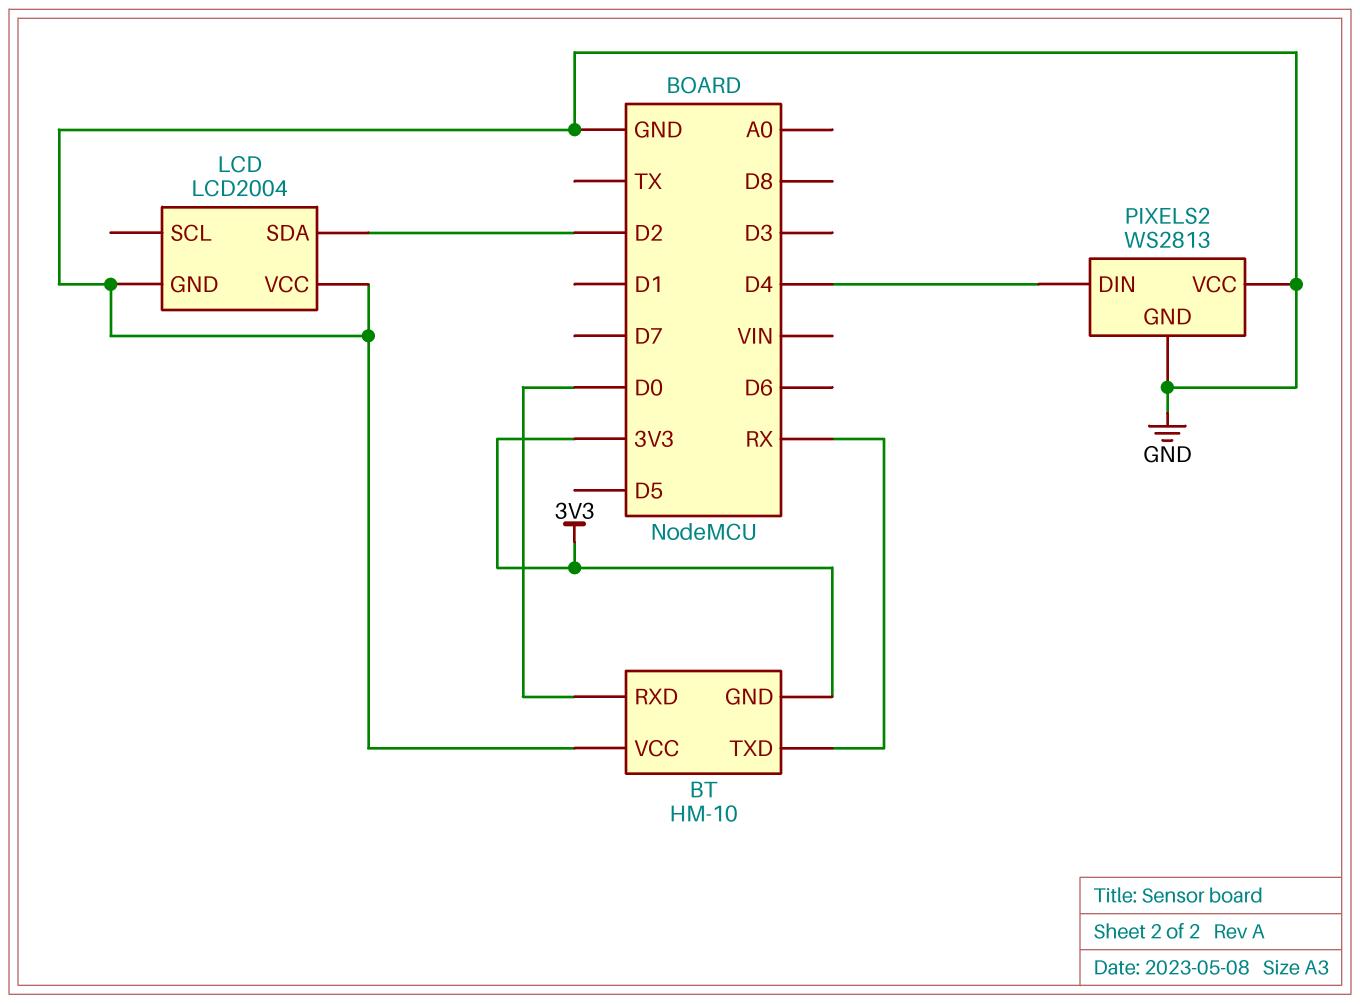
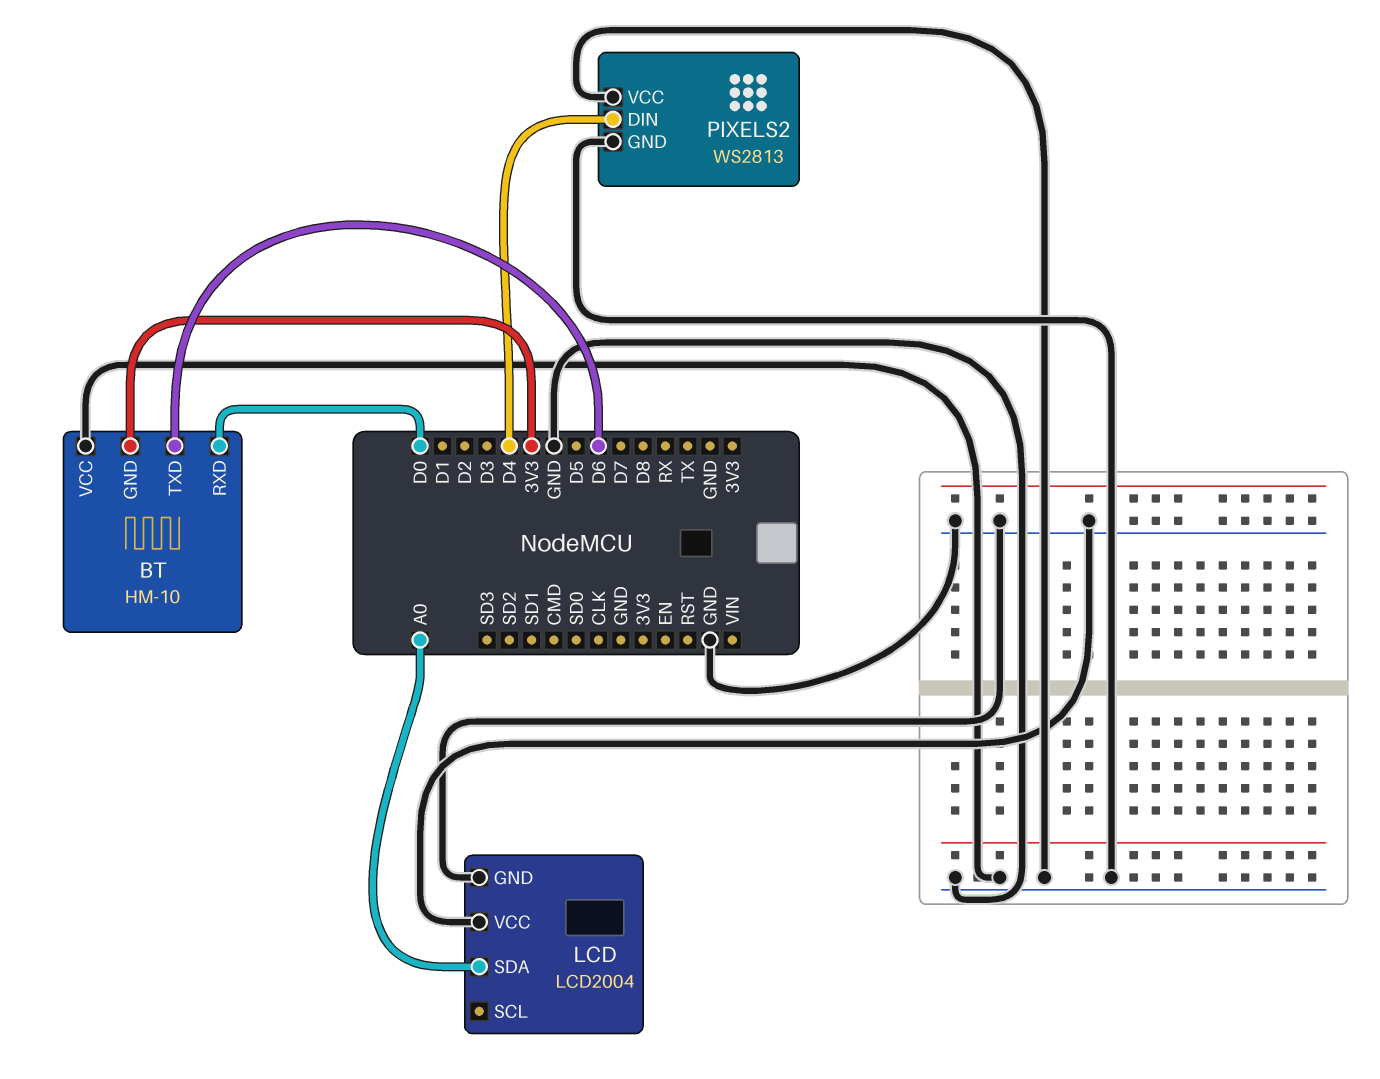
BT pin TXD: RX -> D6
LCD pin SDA: D2 -> A0

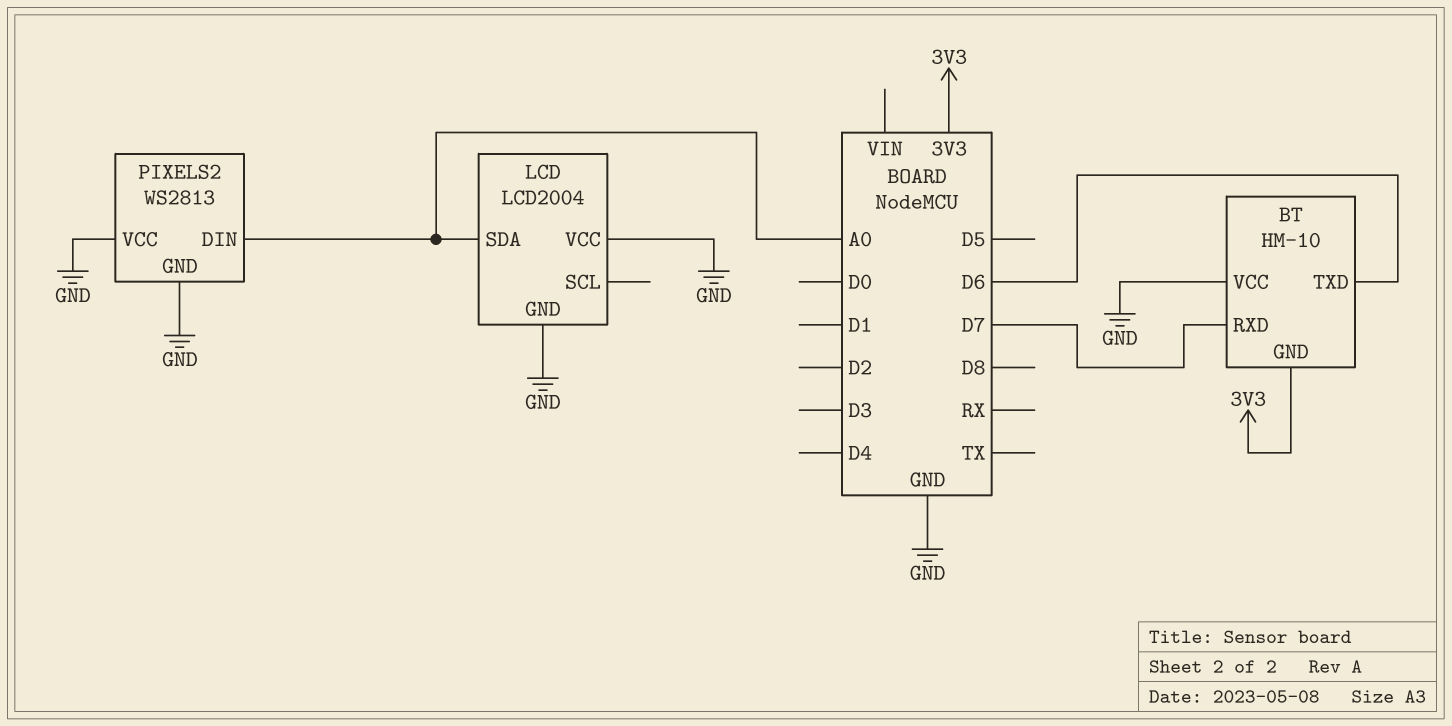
BT pin RXD: D0 -> D7
PIXELS2 pin DIN: D4 -> A0

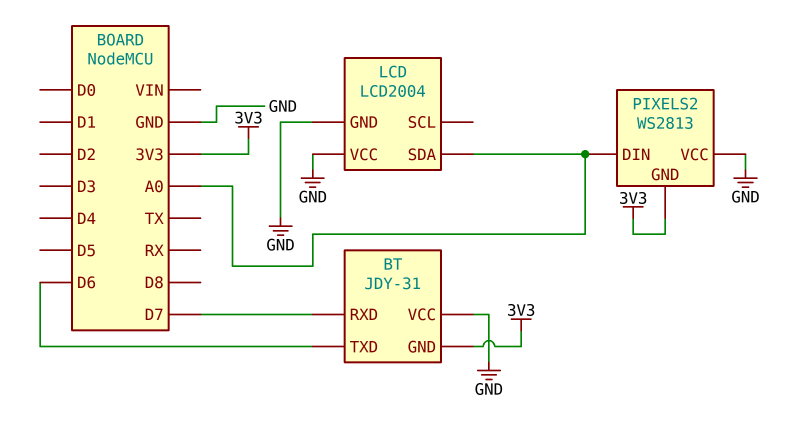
BT: HM-10 -> JDY-31
PIXELS2 pin GND: GND -> 3V3

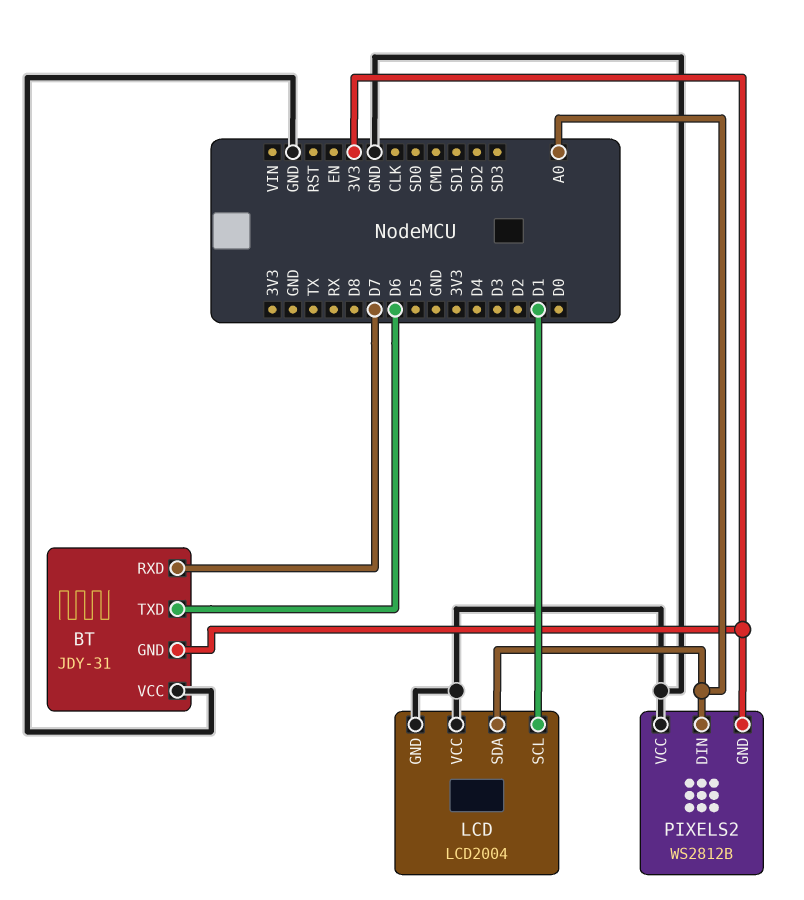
LCD pin SCL: none -> D1
PIXELS2: WS2813 -> WS2812B

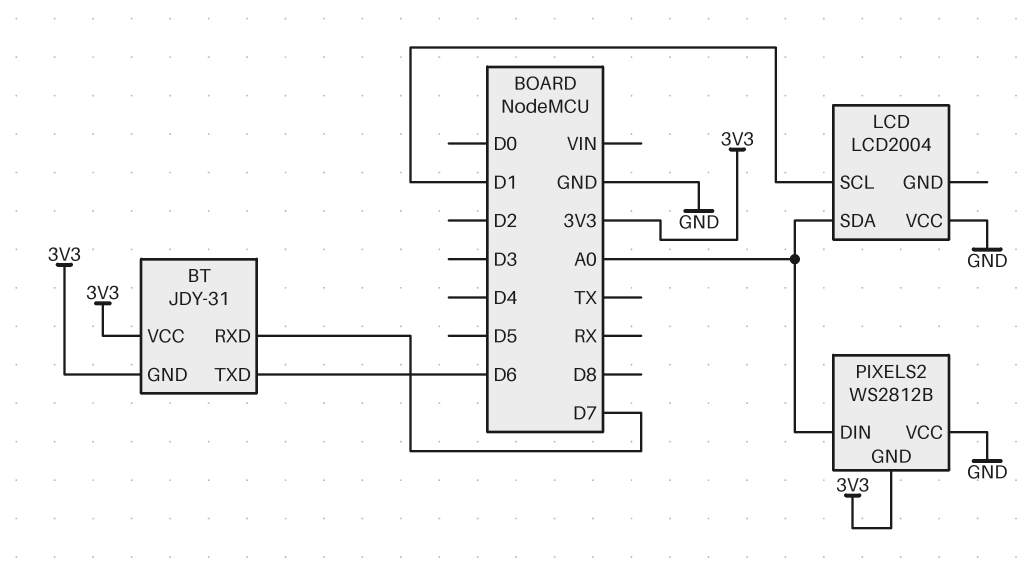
BT pin VCC: GND -> 3V3
LCD pin GND: GND -> none

